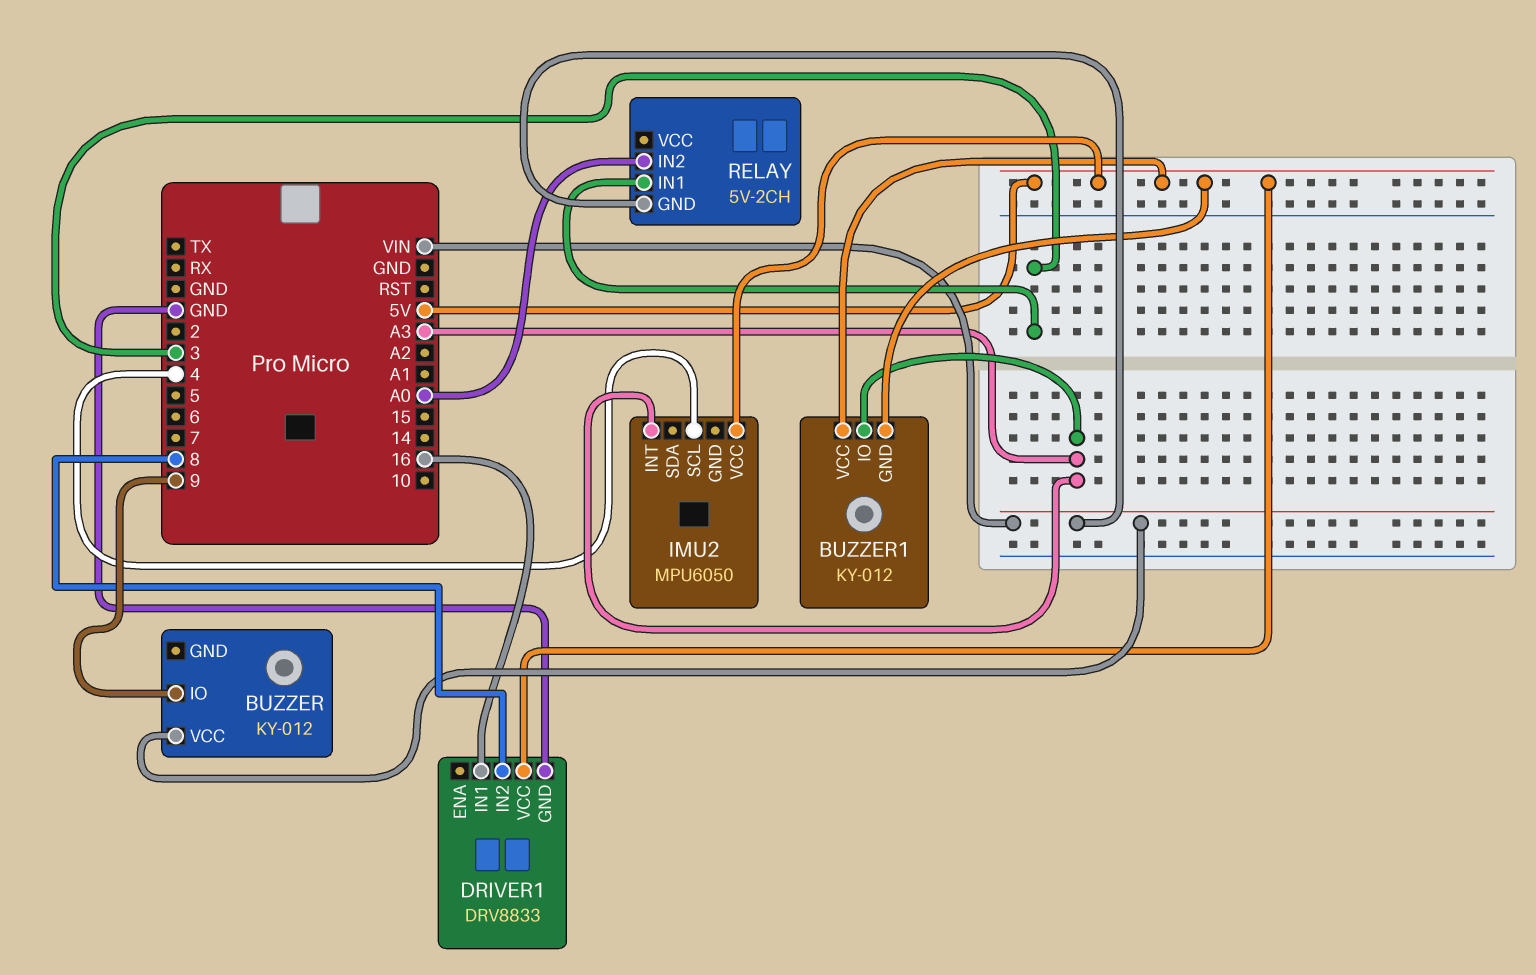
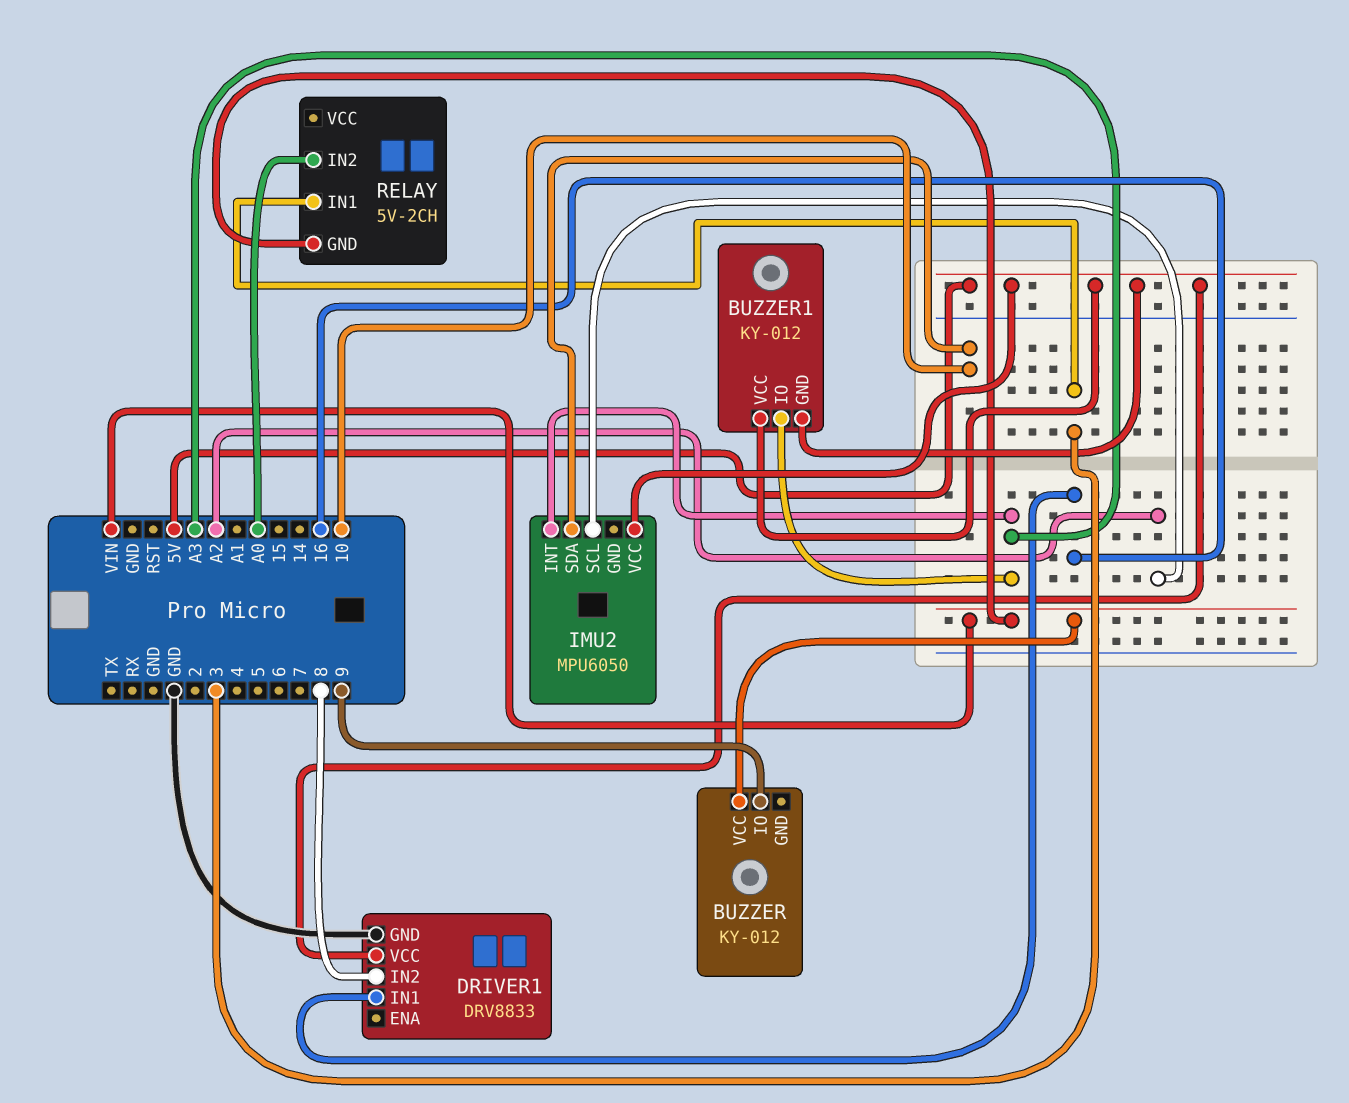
IMU2 pin SCL: 4 -> A2
IMU2 pin SDA: none -> 10

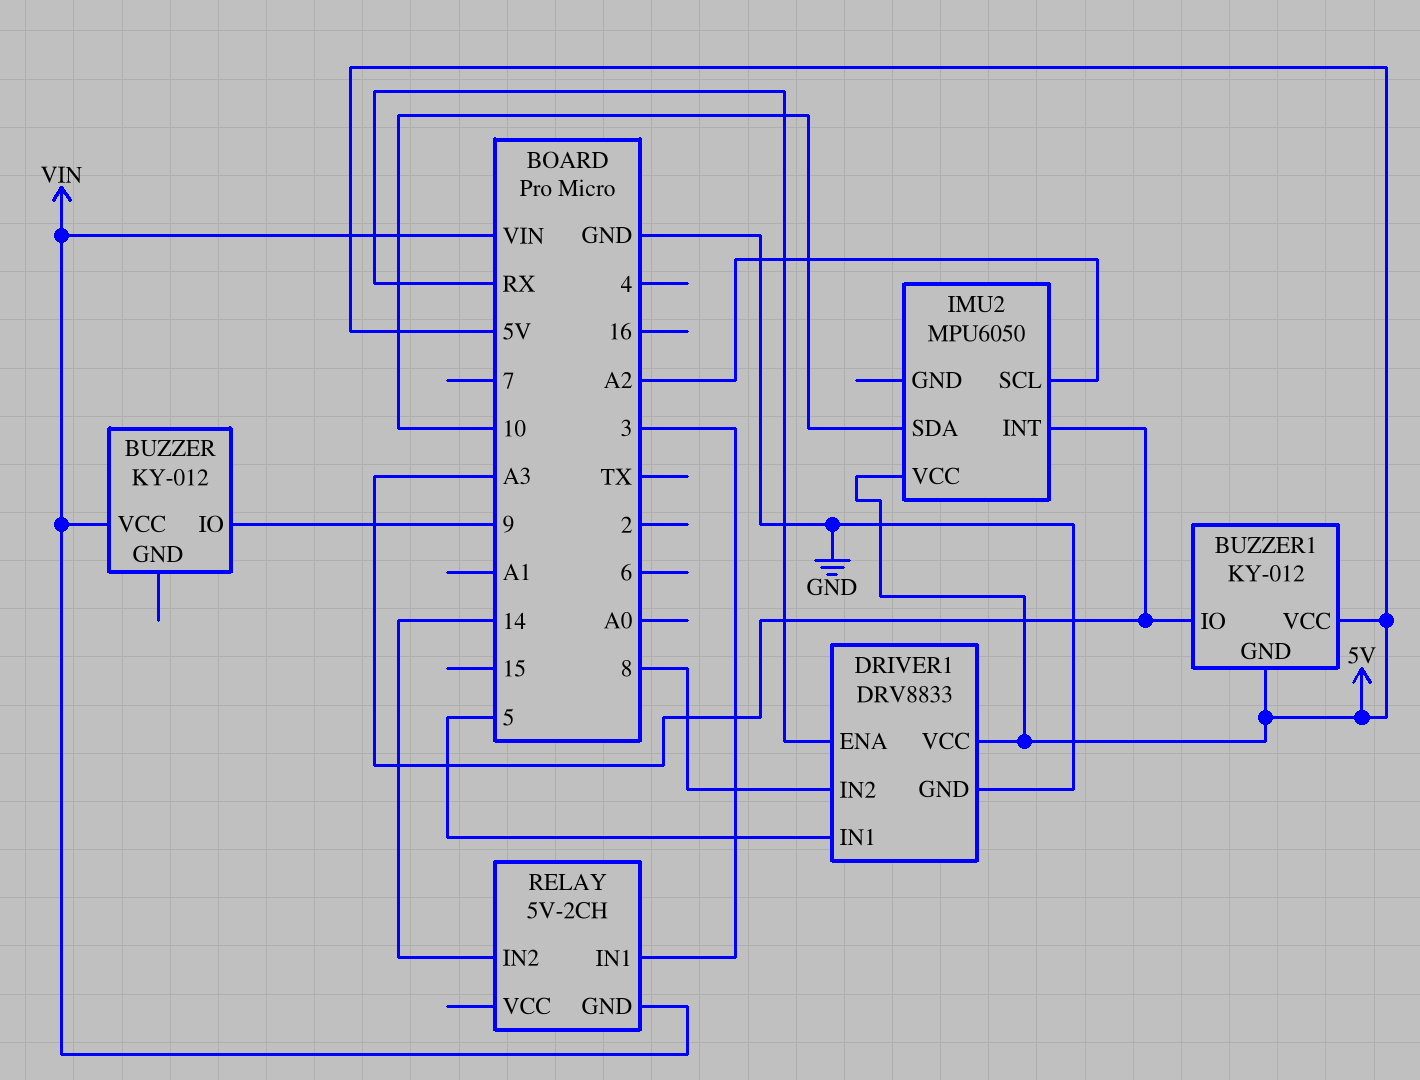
DRIVER1 pin ENA: none -> RX
DRIVER1 pin IN1: 16 -> 5
RELAY pin IN2: A0 -> 14

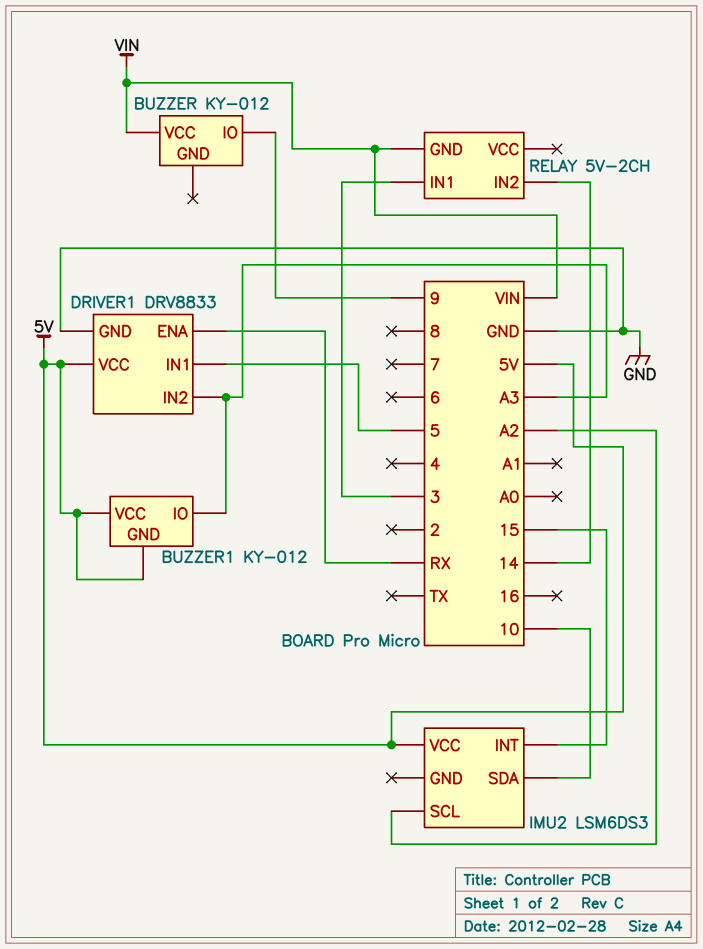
DRIVER1 pin IN2: 8 -> A3
IMU2: MPU6050 -> LSM6DS3
IMU2 pin INT: A3 -> 15

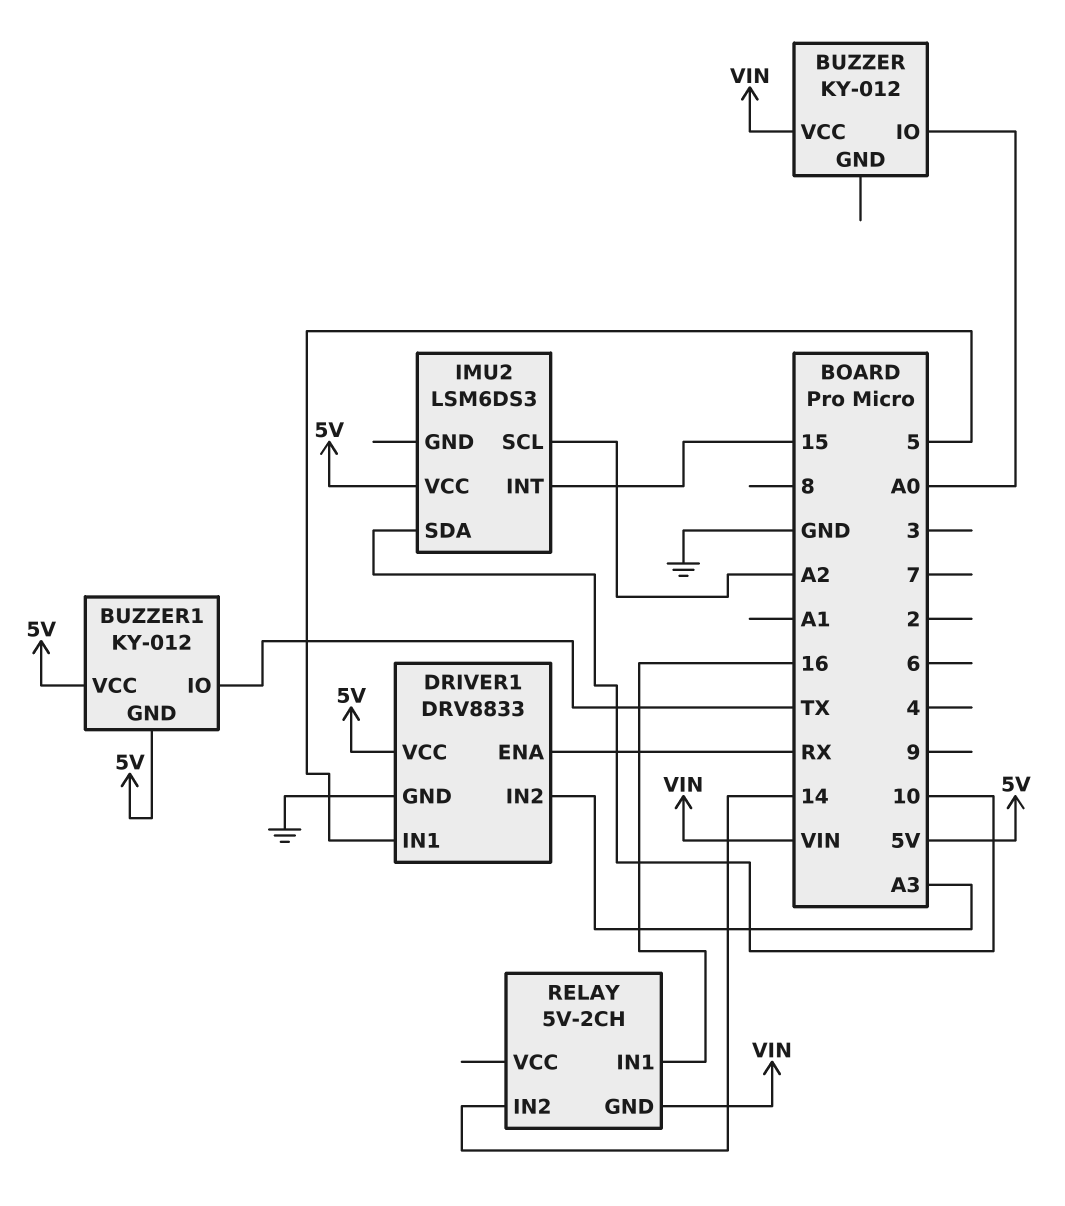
BUZZER pin IO: 9 -> A0
BUZZER1 pin IO: A3 -> TX
RELAY pin IN1: 3 -> 16

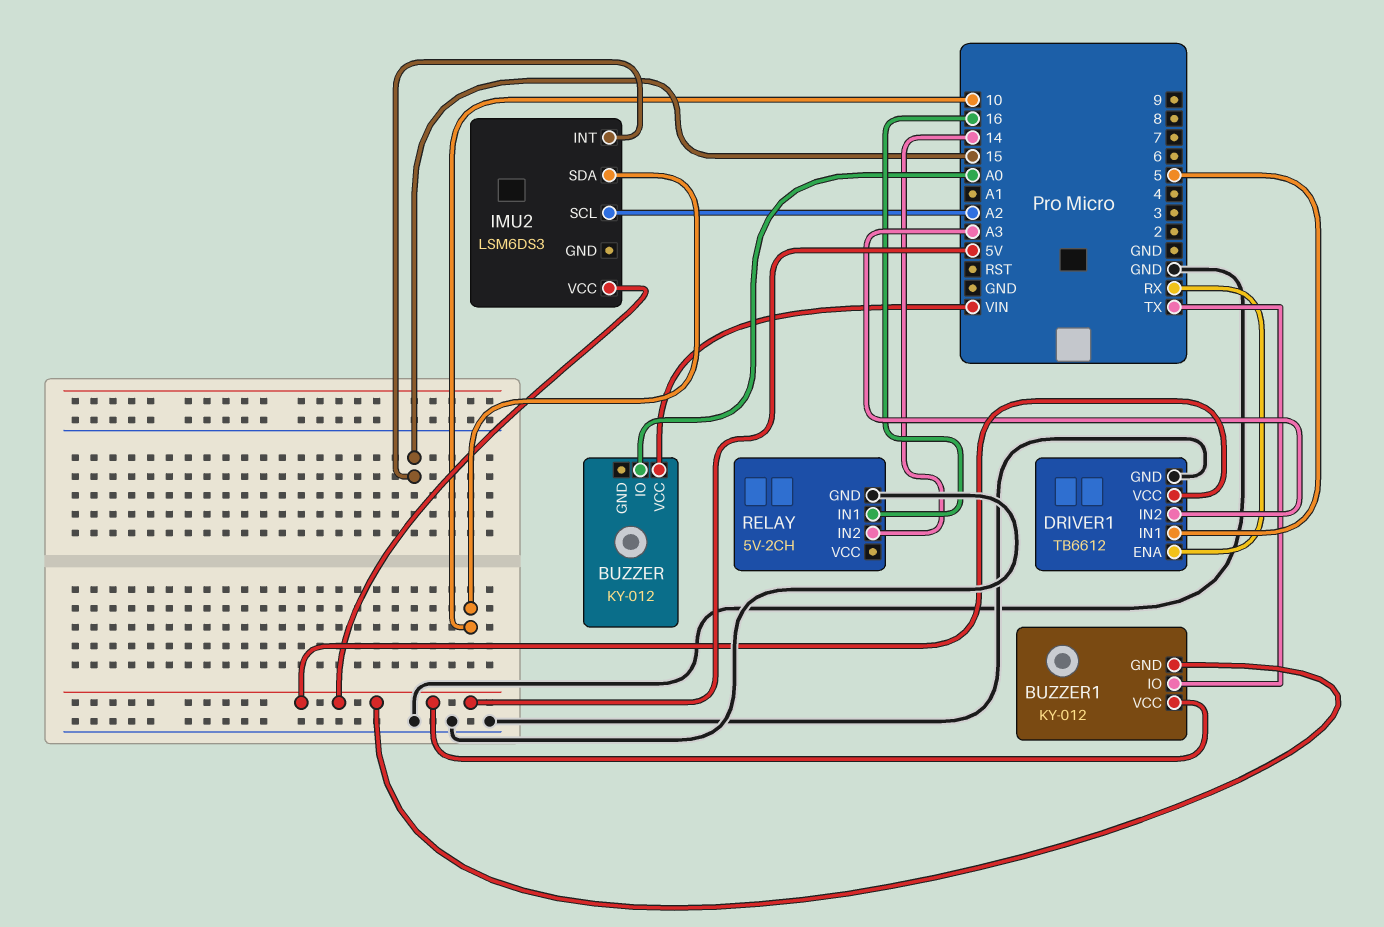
DRIVER1: DRV8833 -> TB6612
RELAY pin GND: VIN -> GND

